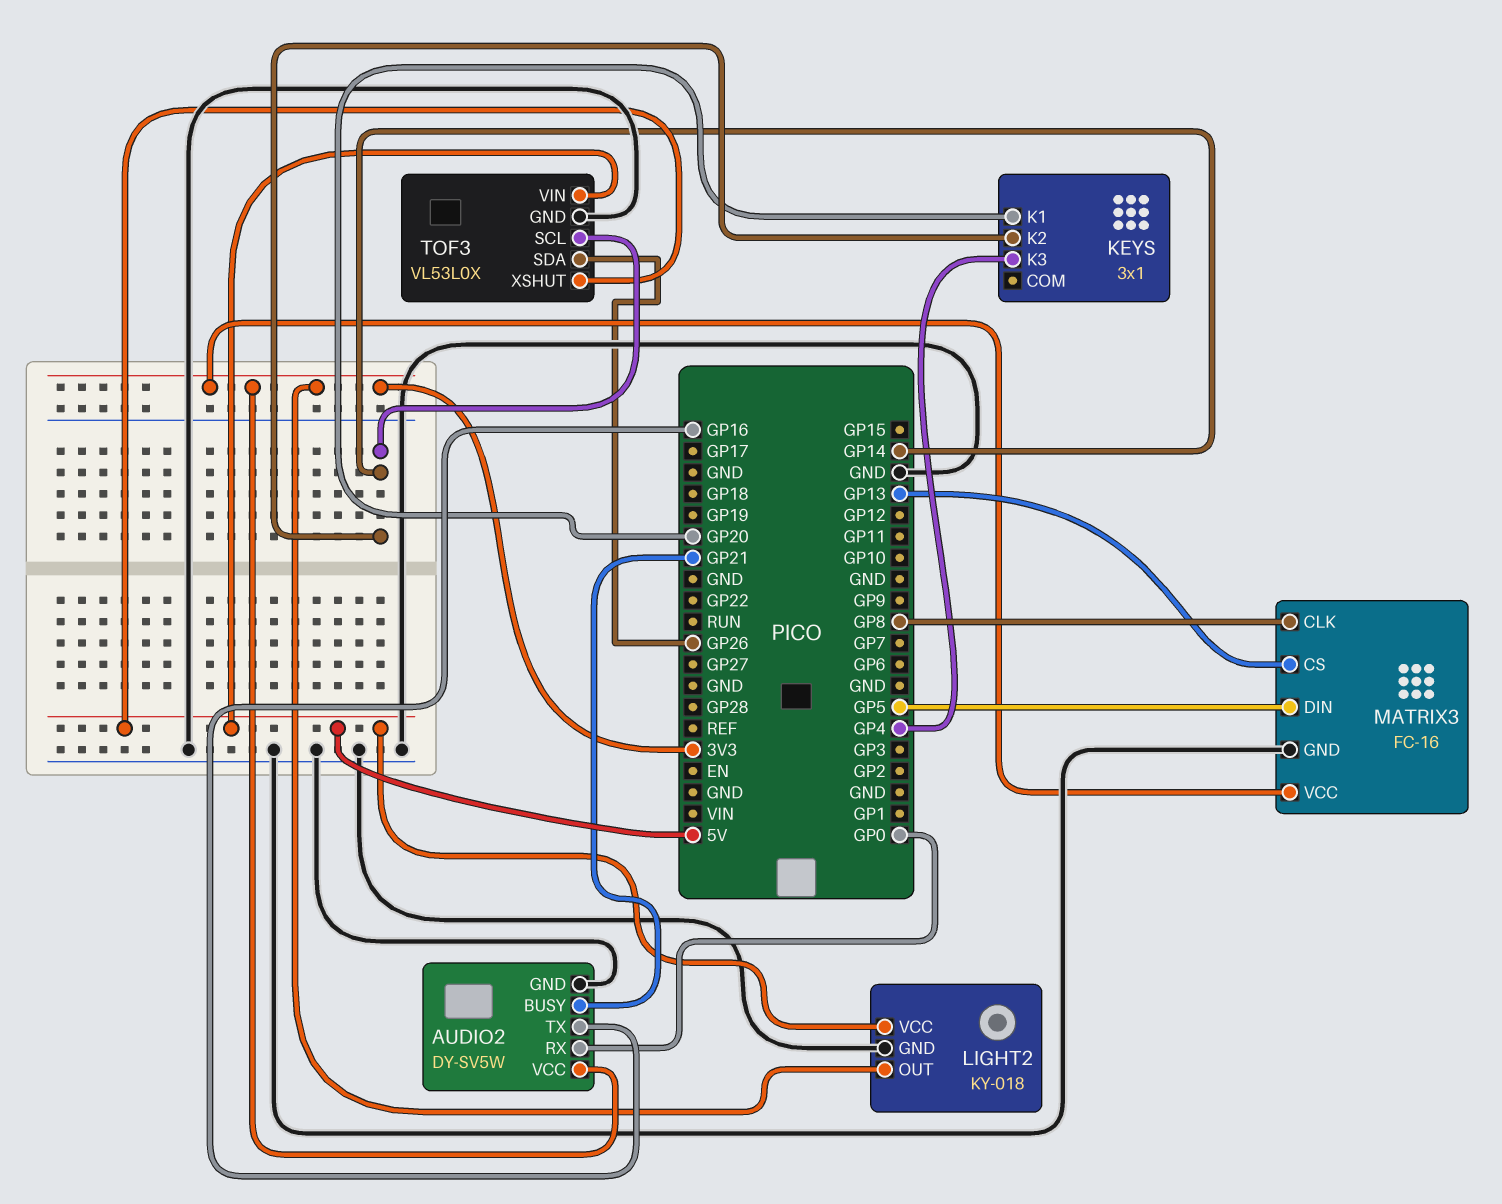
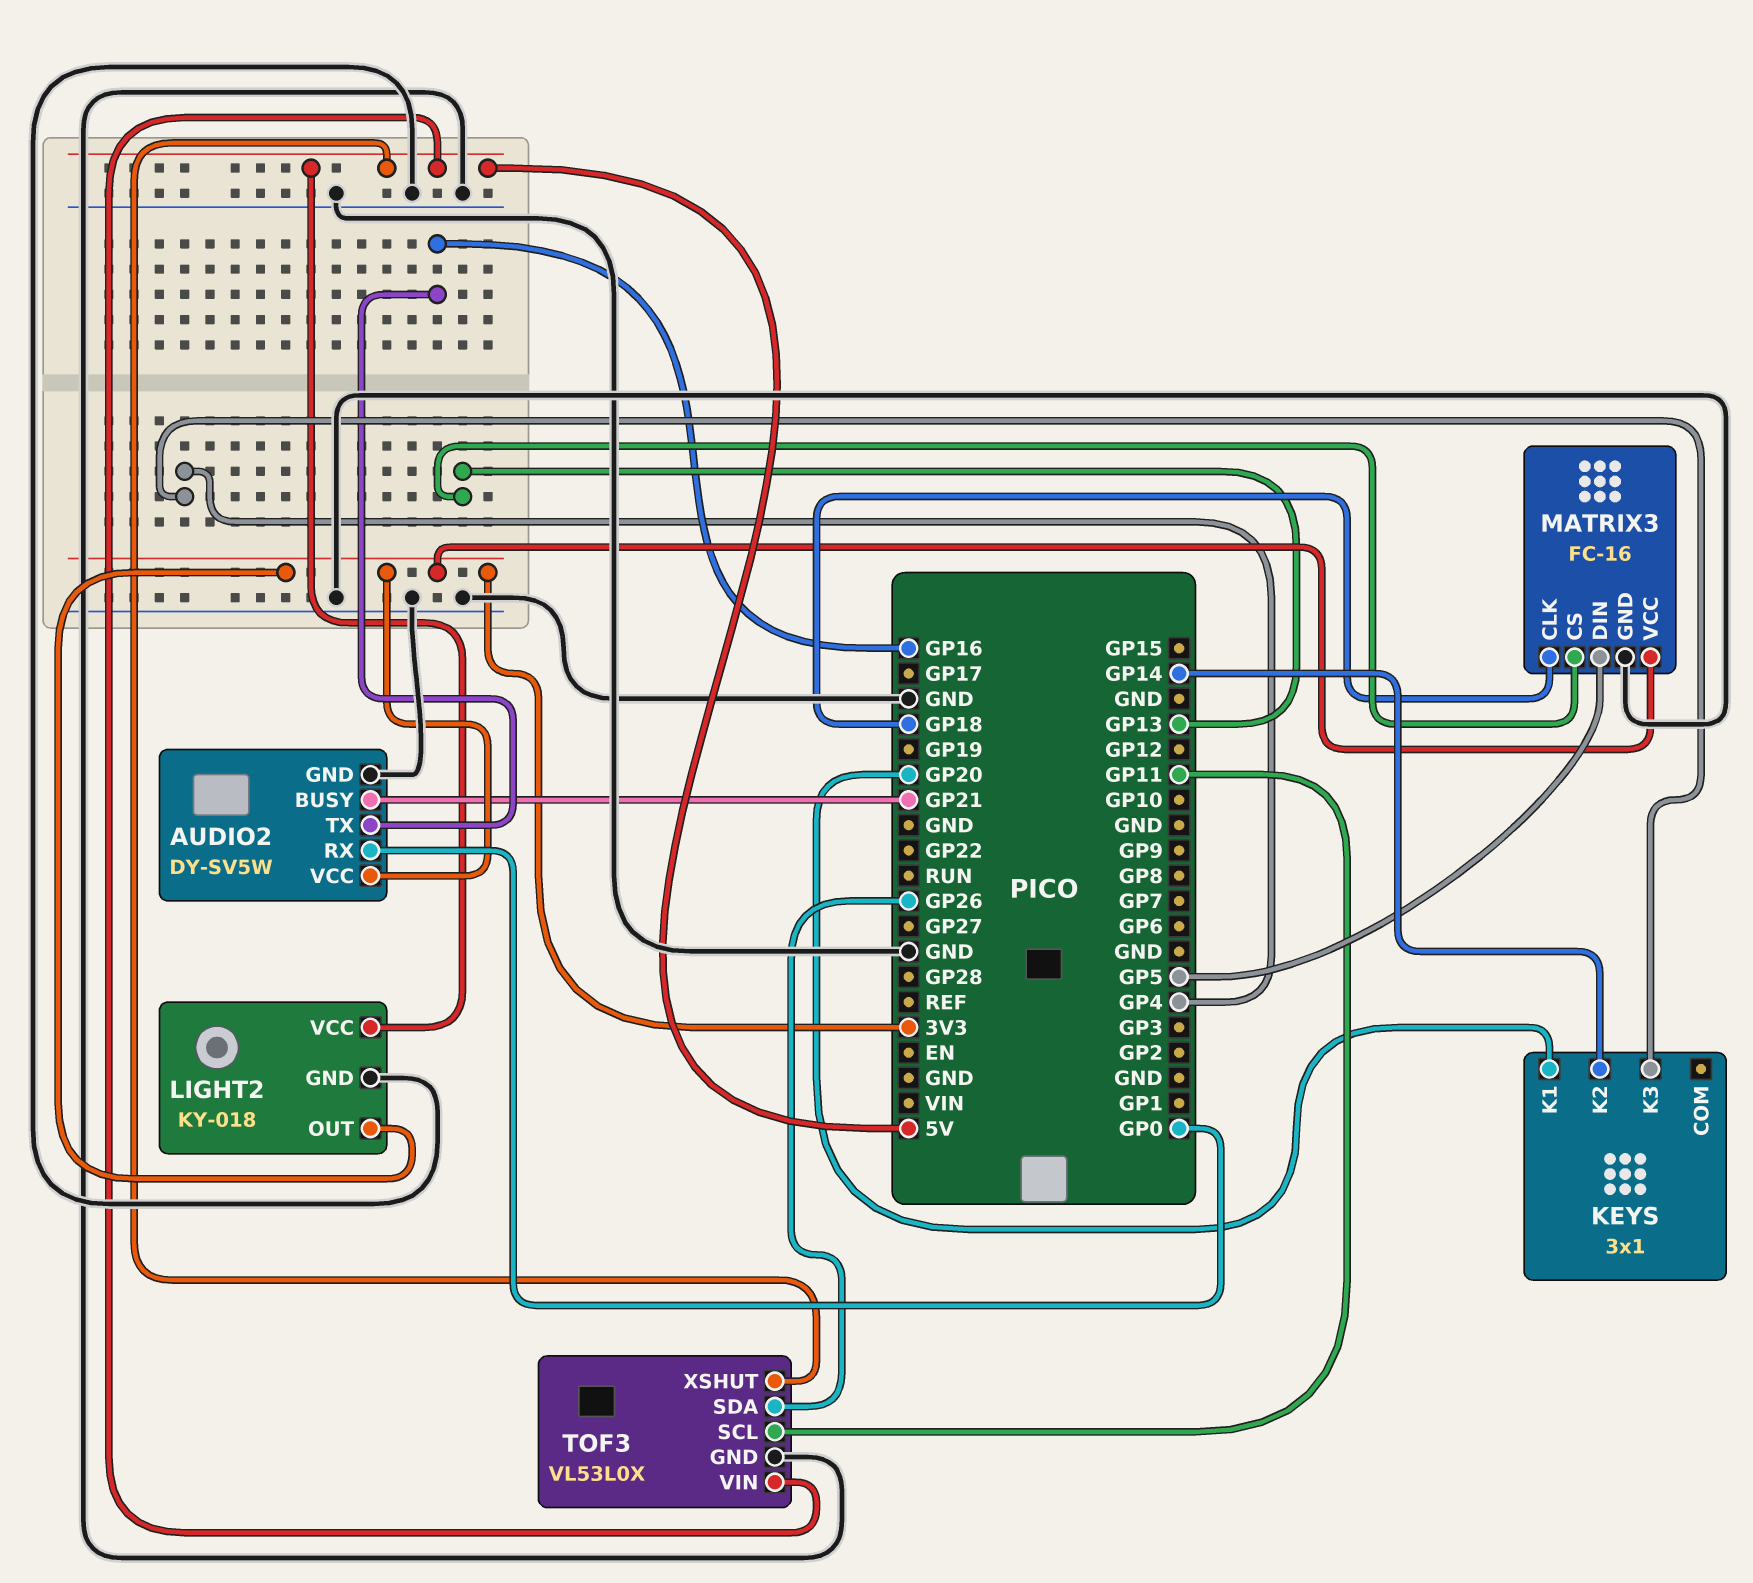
MATRIX3 pin CLK: GP8 -> GP18
TOF3 pin SCL: GP14 -> GP11

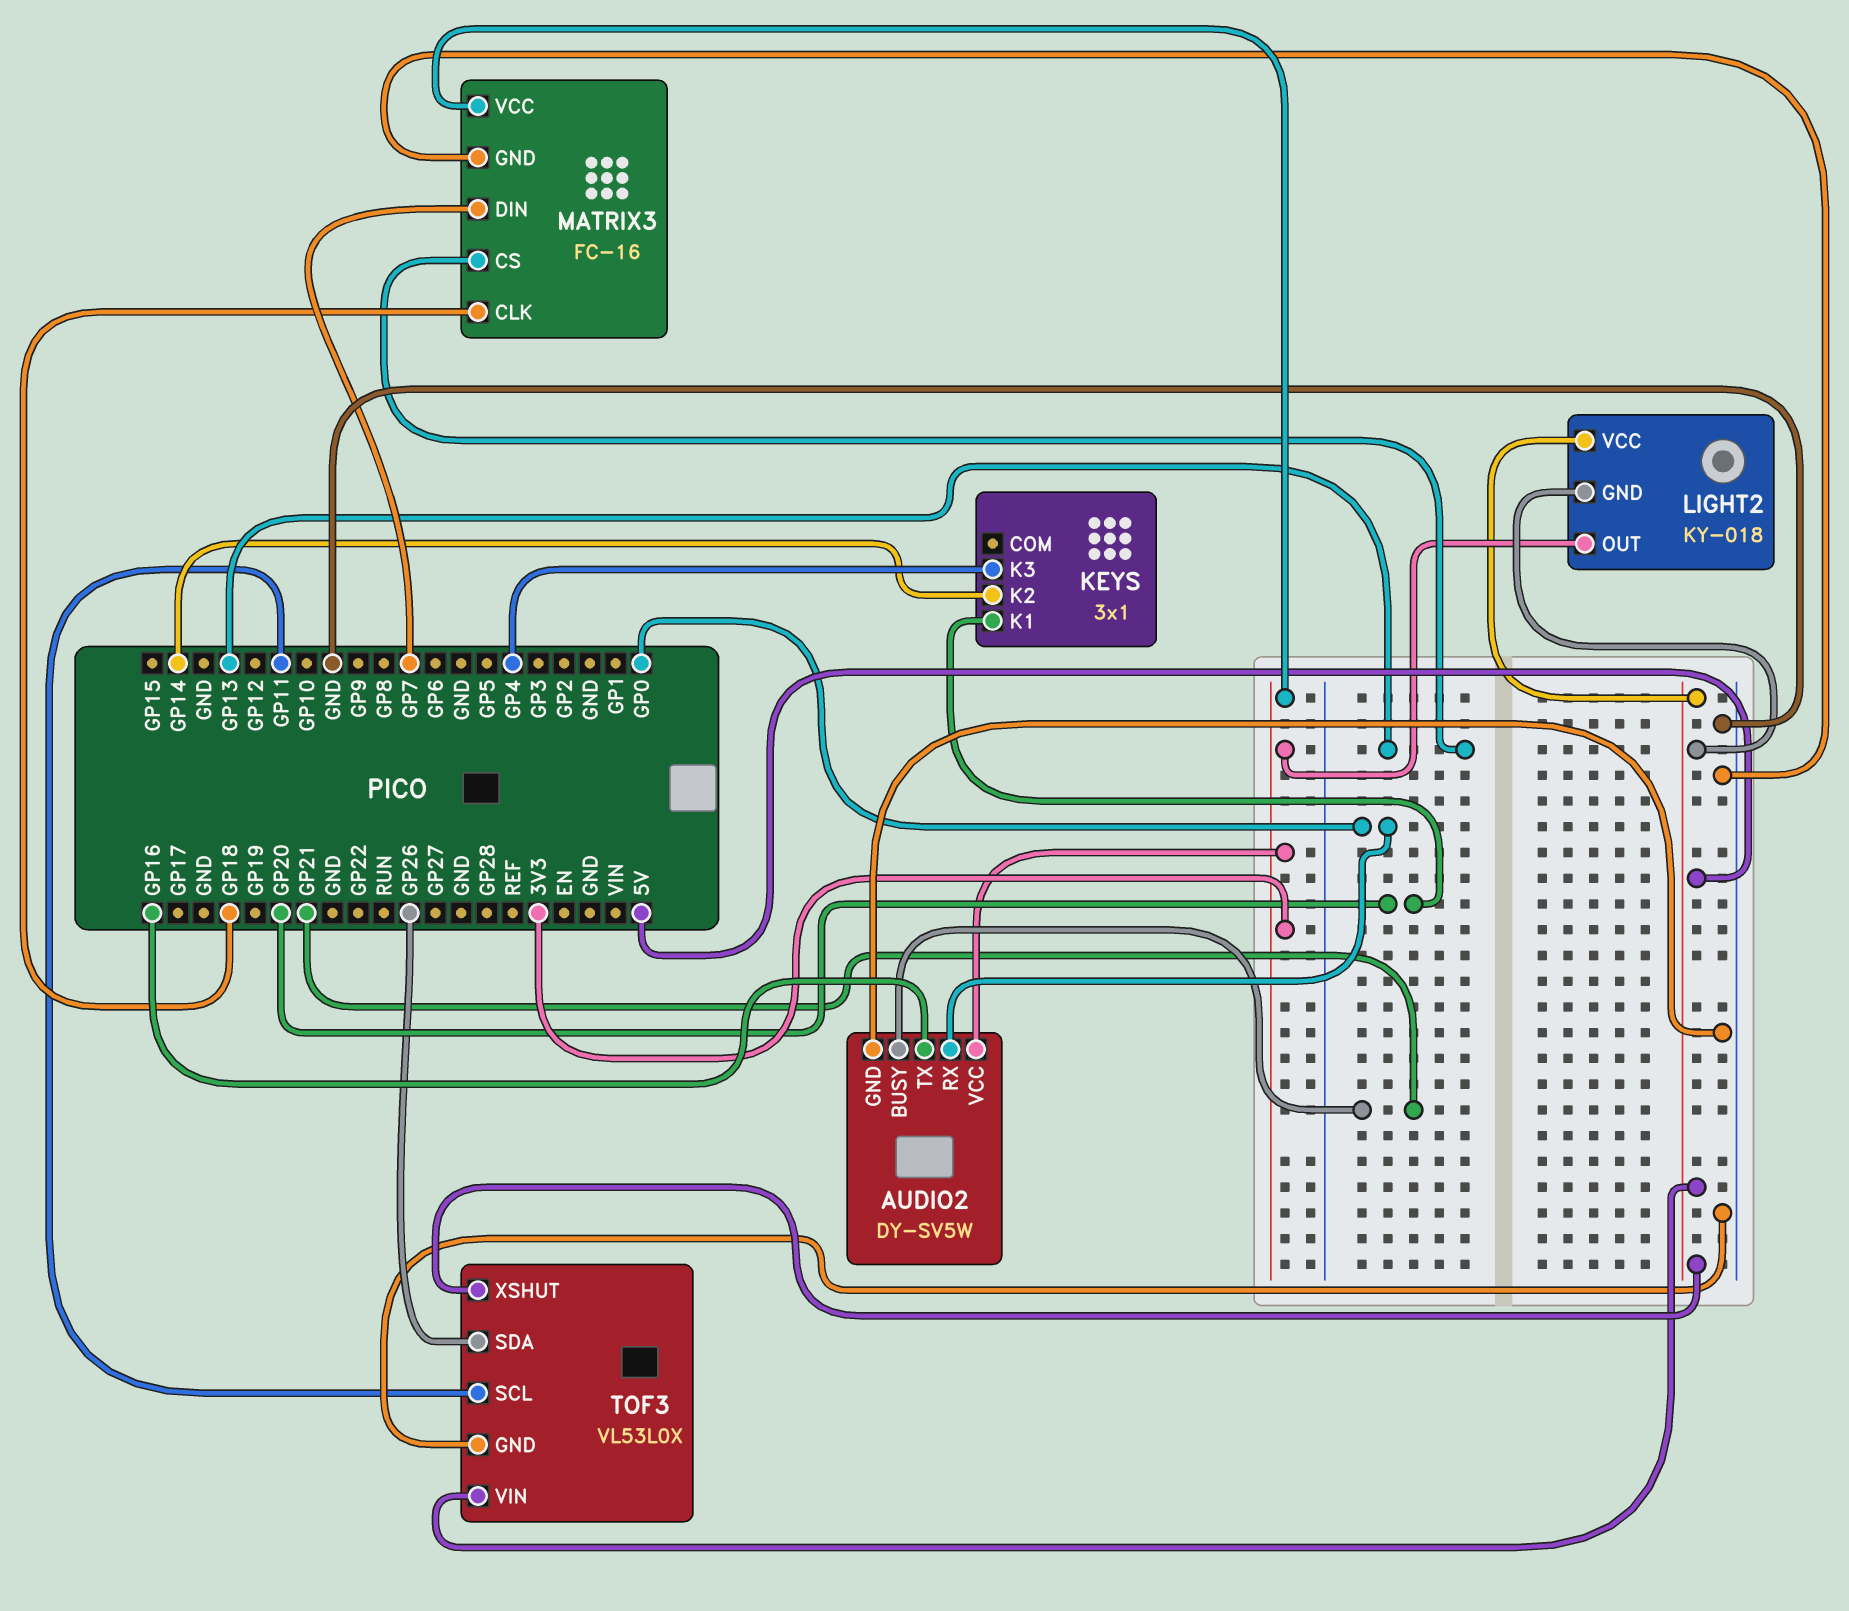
LIGHT2 pin GND: GND -> 5V
MATRIX3 pin DIN: GP5 -> GP7

